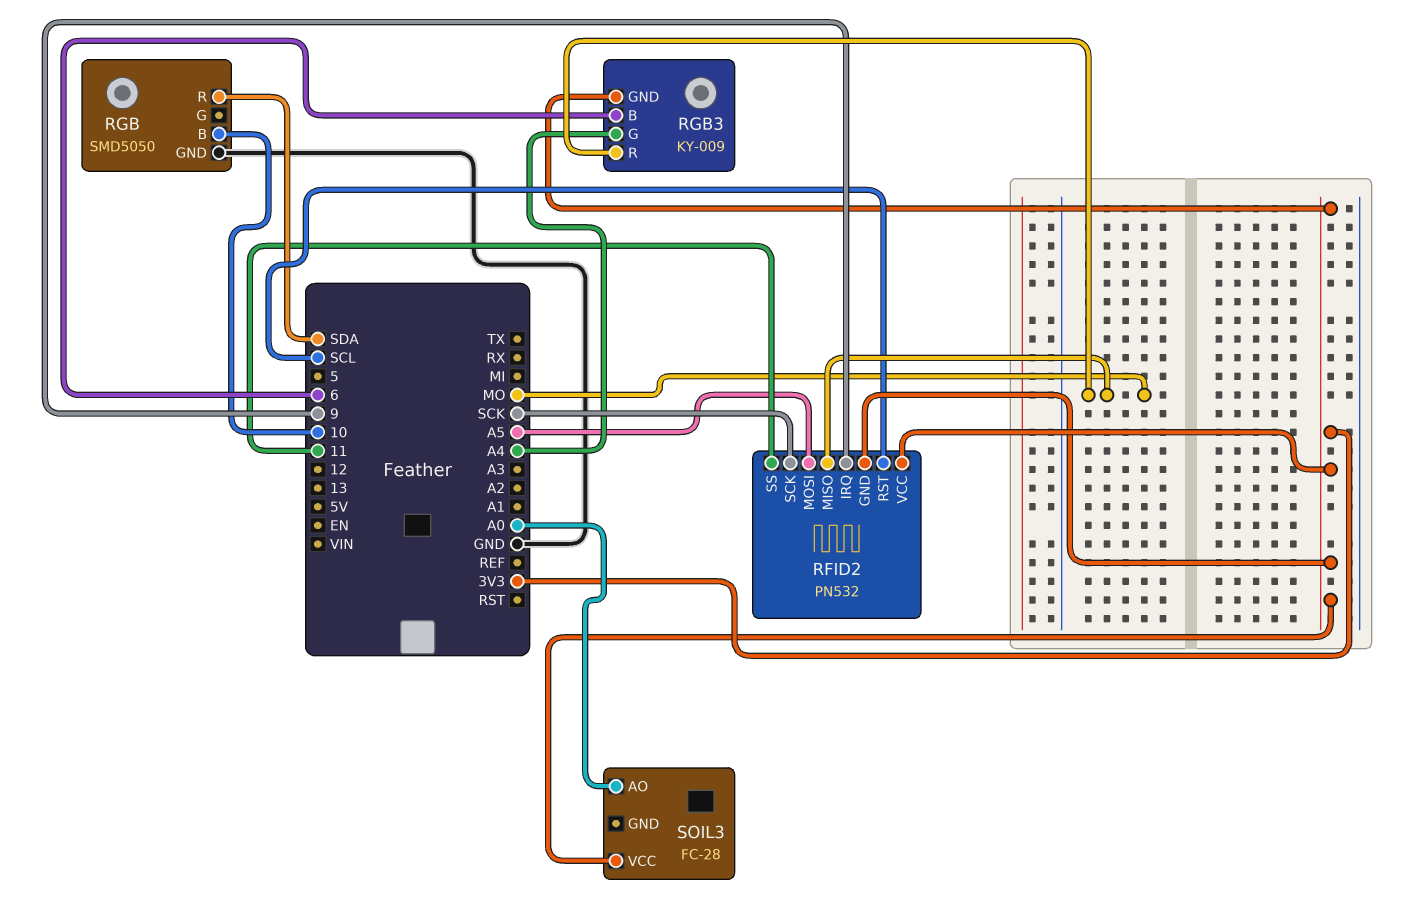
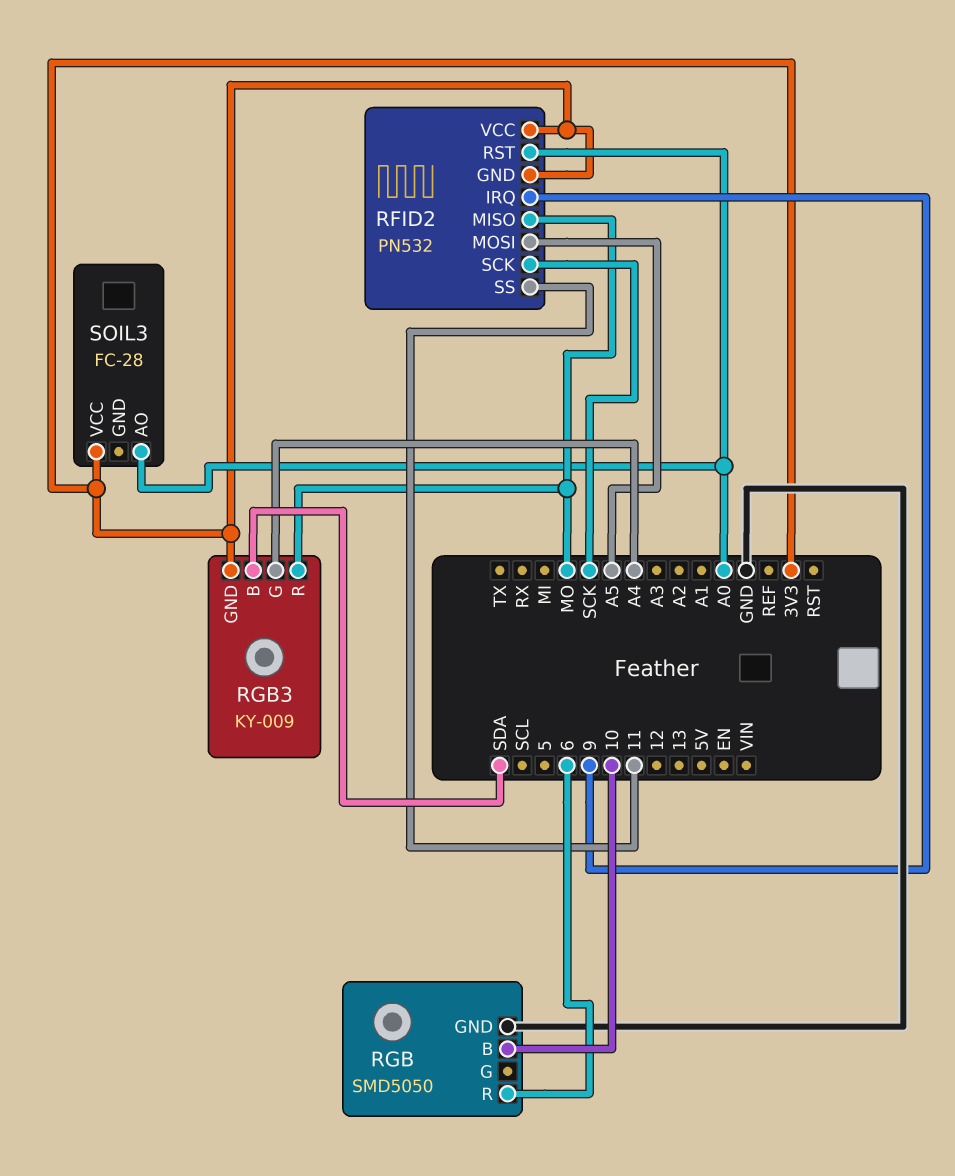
RFID2 pin RST: SCL -> A0
RGB pin R: SDA -> 6
RGB3 pin B: 6 -> SDA

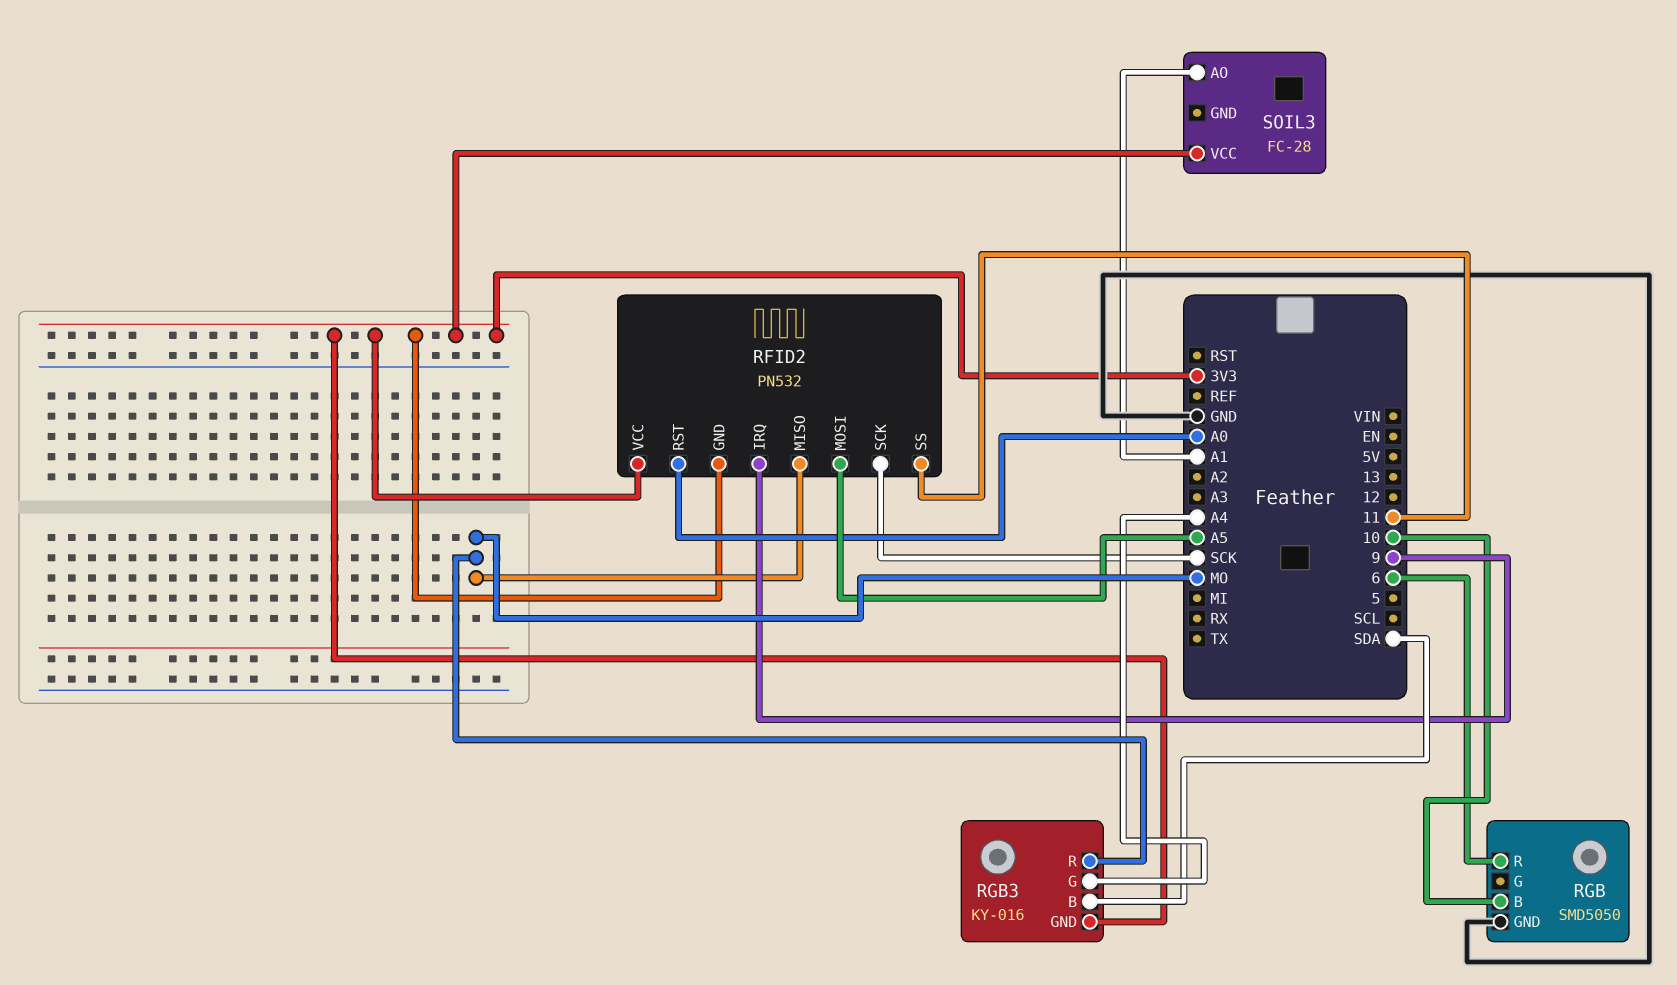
RGB3: KY-009 -> KY-016
SOIL3 pin AO: A0 -> A1

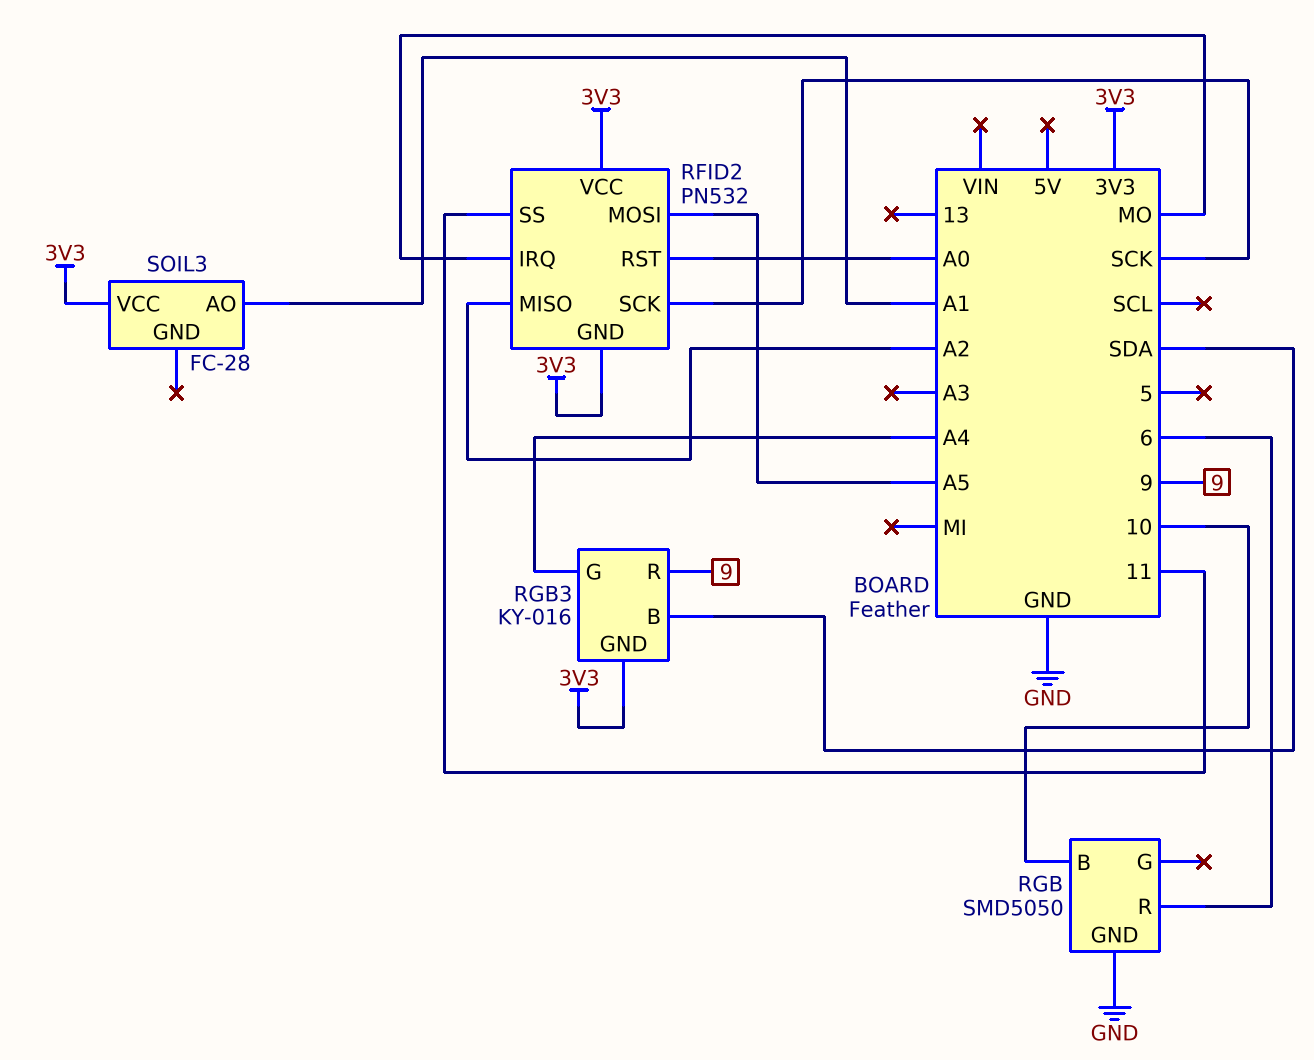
RFID2 pin IRQ: 9 -> MO
RFID2 pin MISO: MO -> A2
RGB3 pin R: MO -> 9

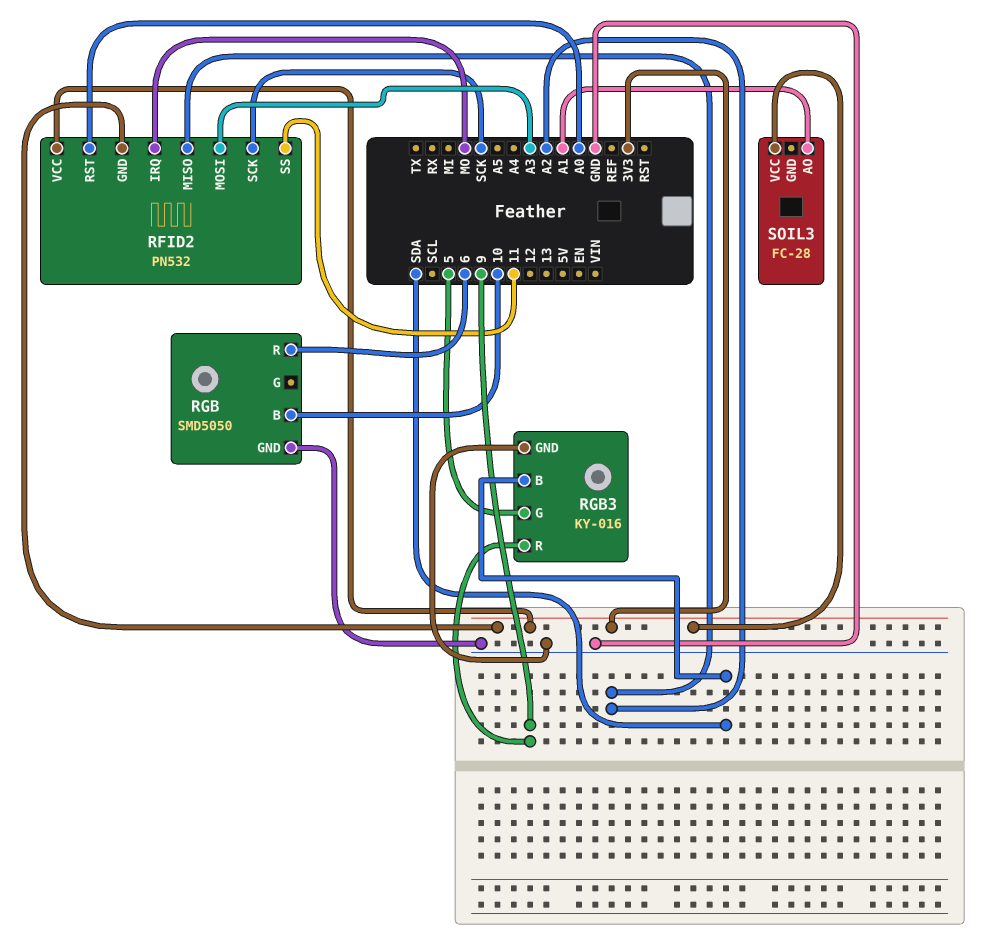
RFID2 pin MOSI: A5 -> A3
RGB3 pin G: A4 -> 5
RGB3 pin GND: 3V3 -> GND

